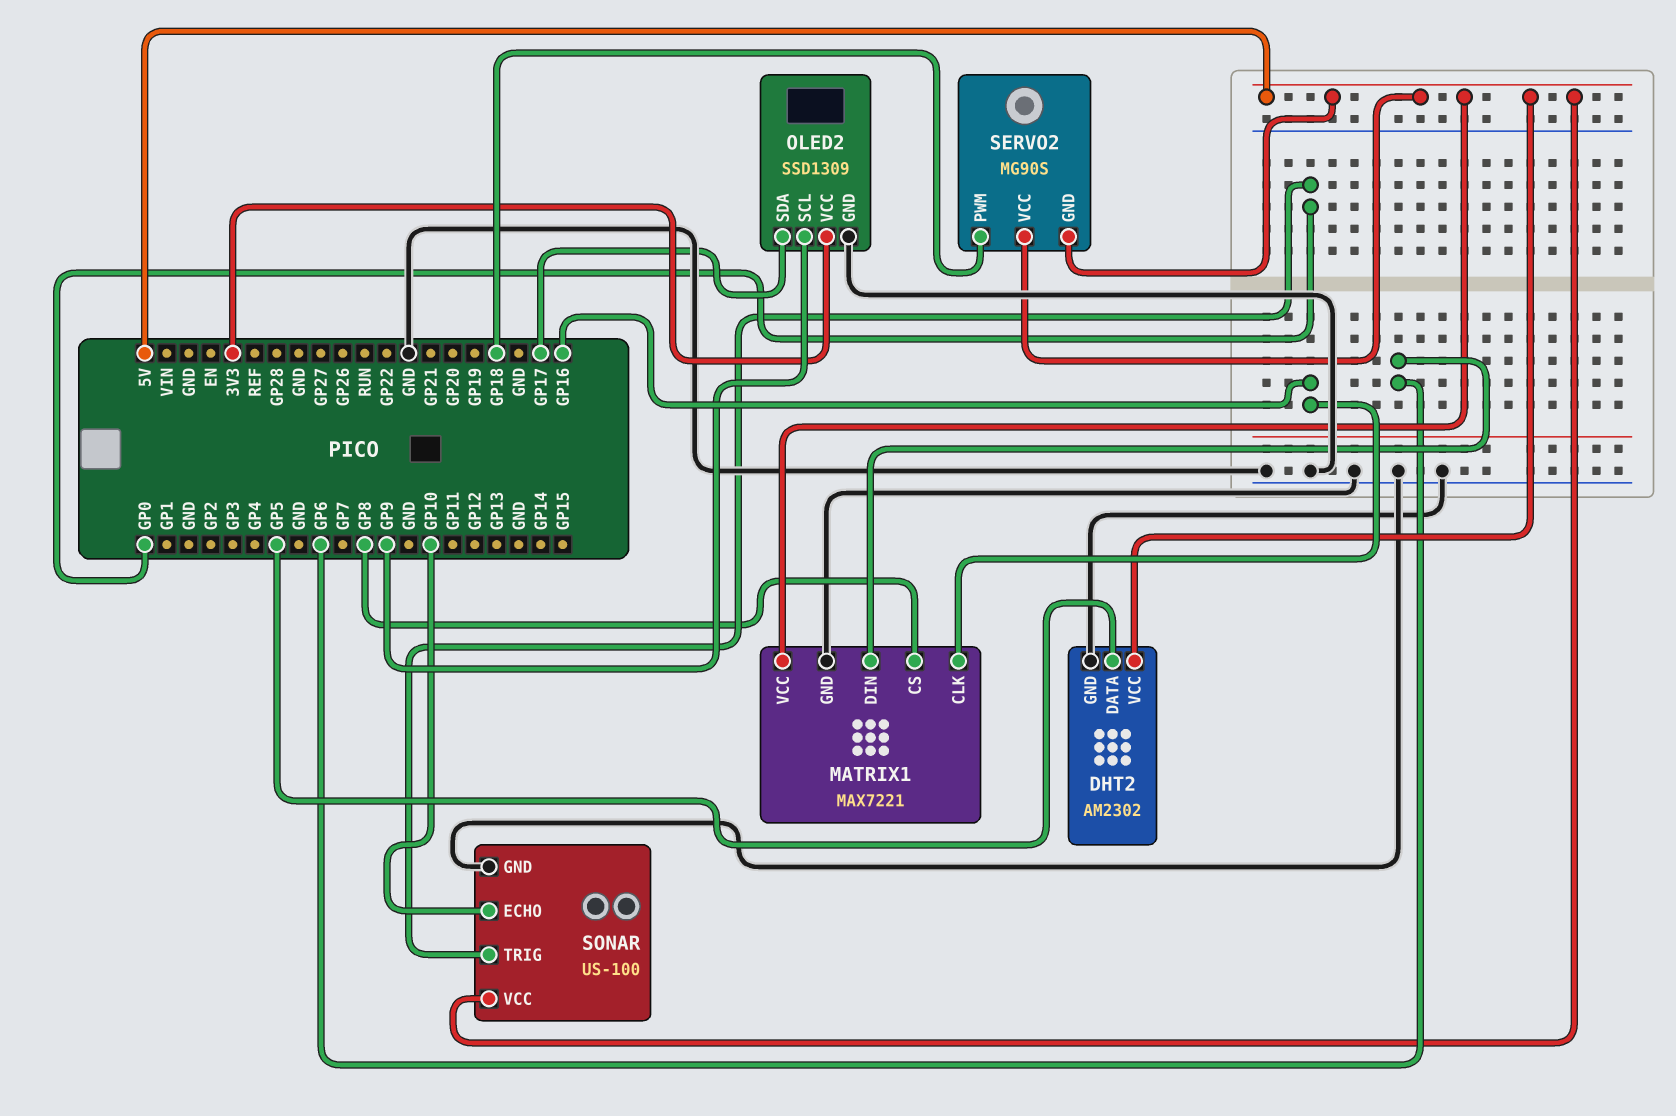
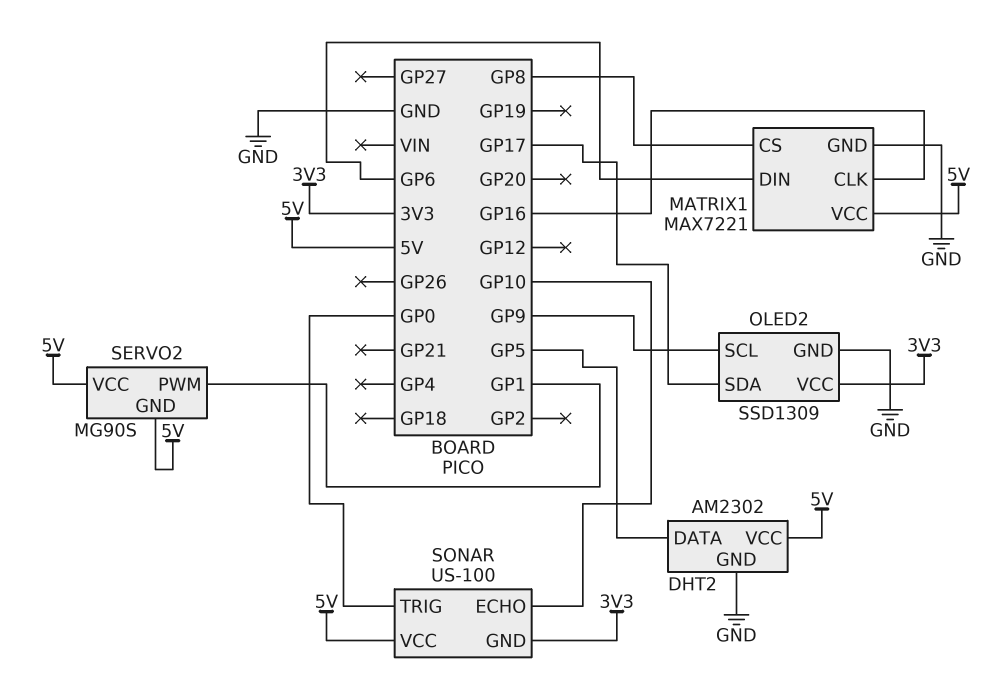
SERVO2 pin PWM: GP18 -> GP1
SONAR pin GND: GND -> 3V3

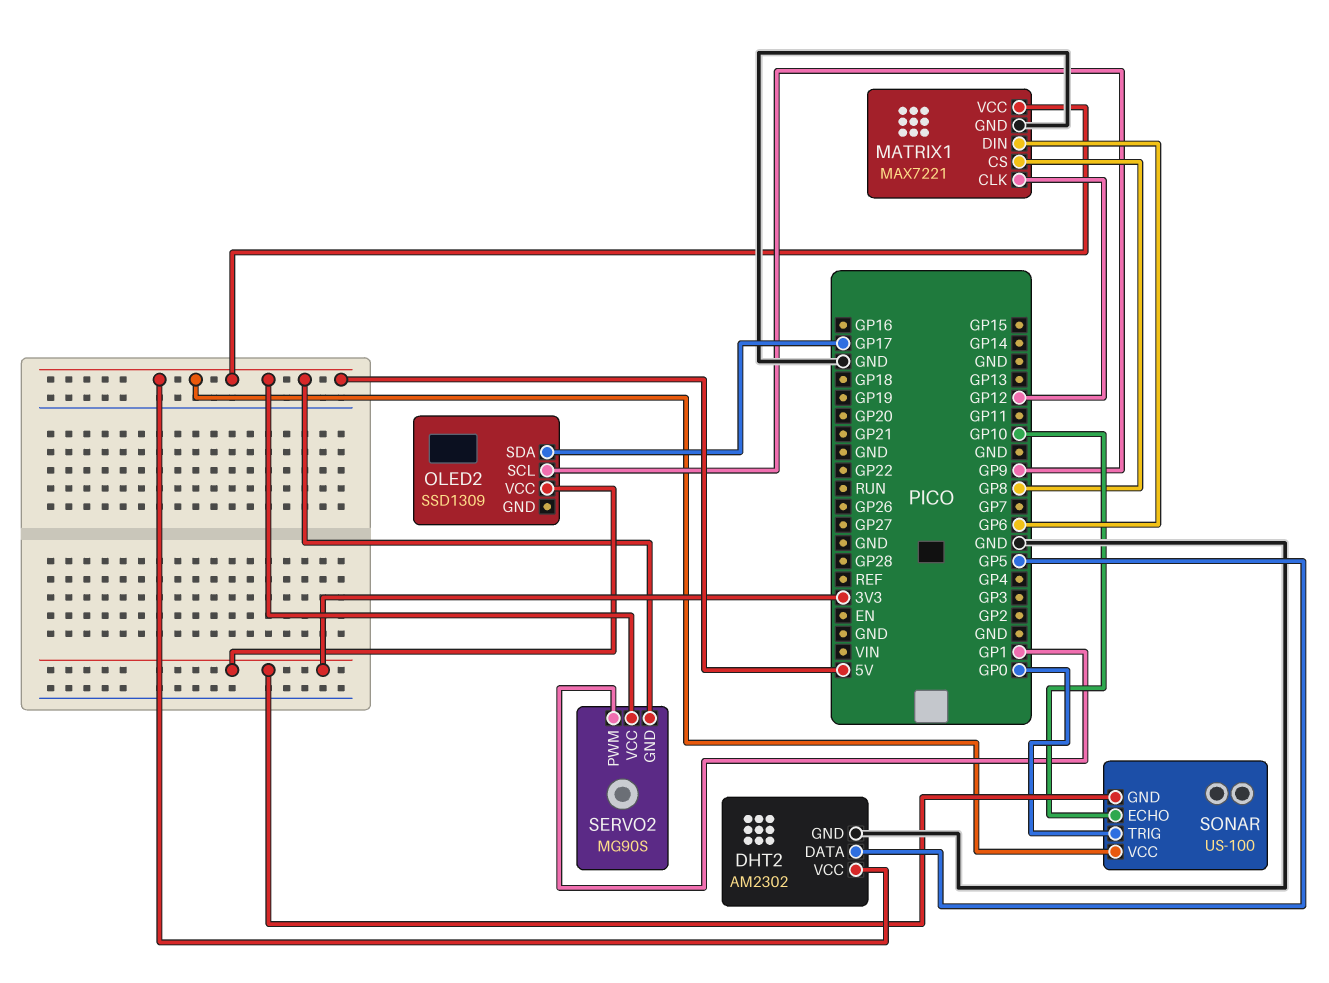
MATRIX1 pin CLK: GP16 -> GP12
OLED2 pin GND: GND -> none

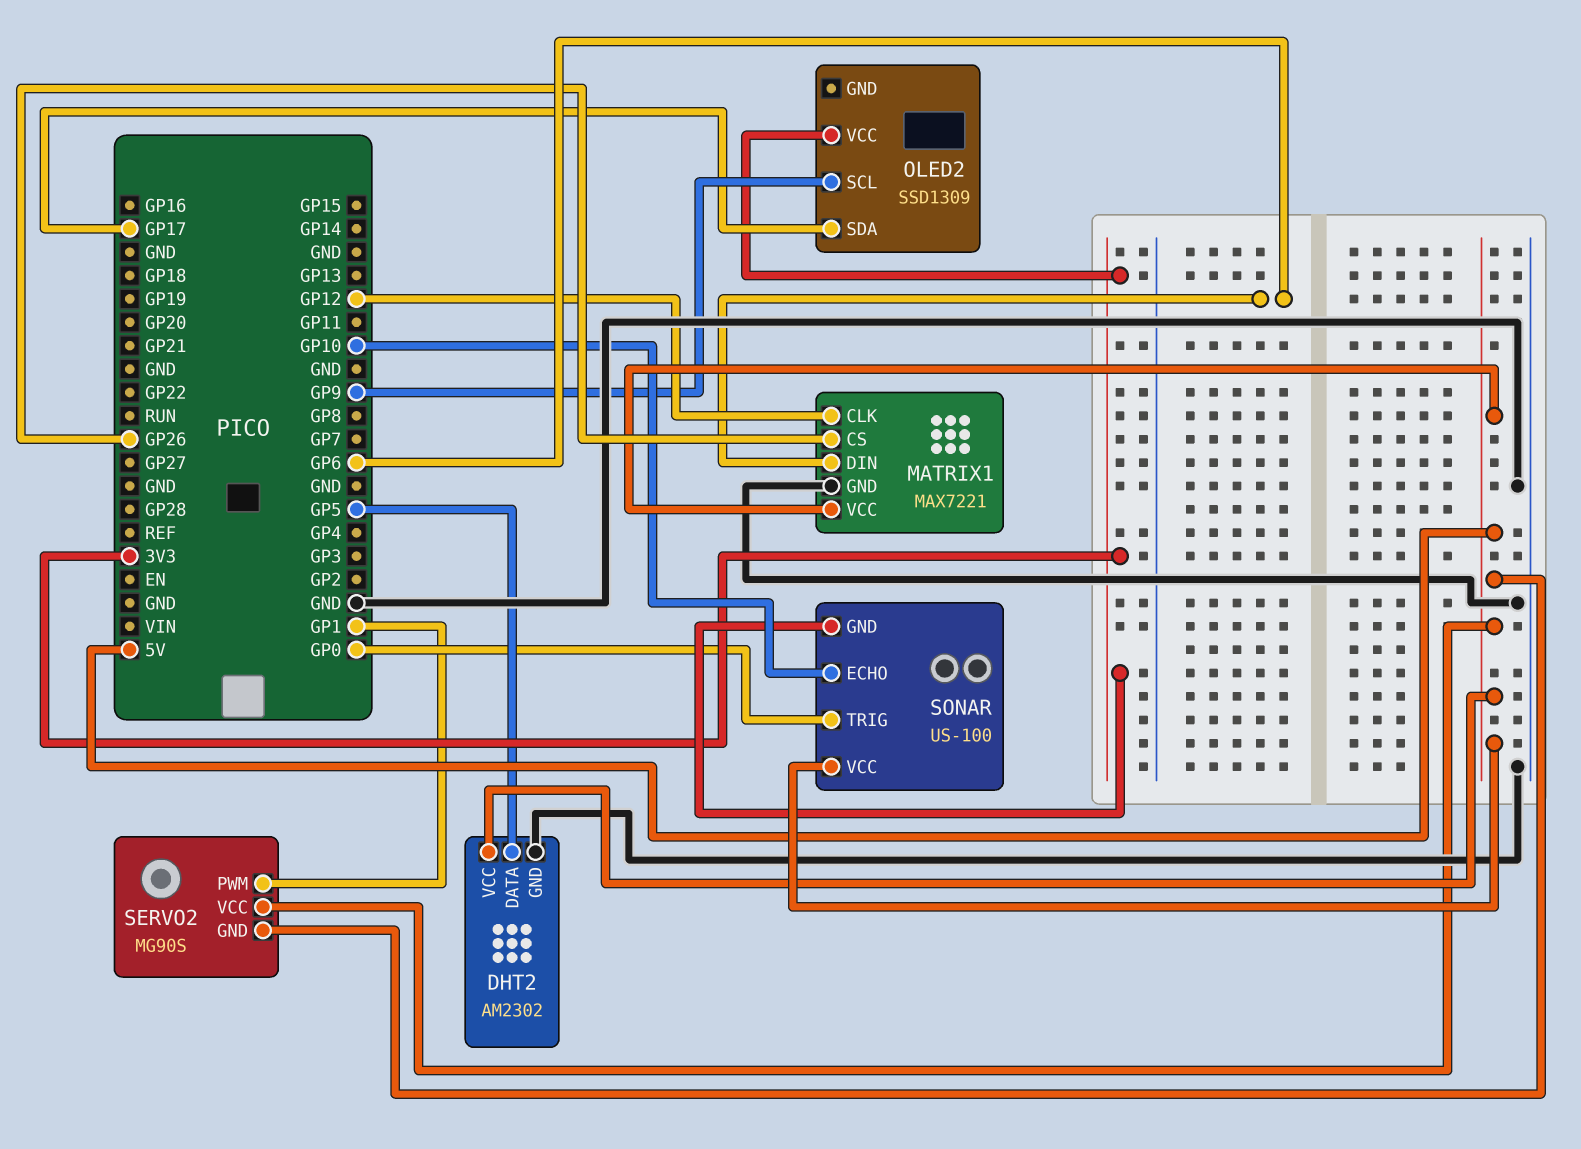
MATRIX1 pin CS: GP8 -> GP26

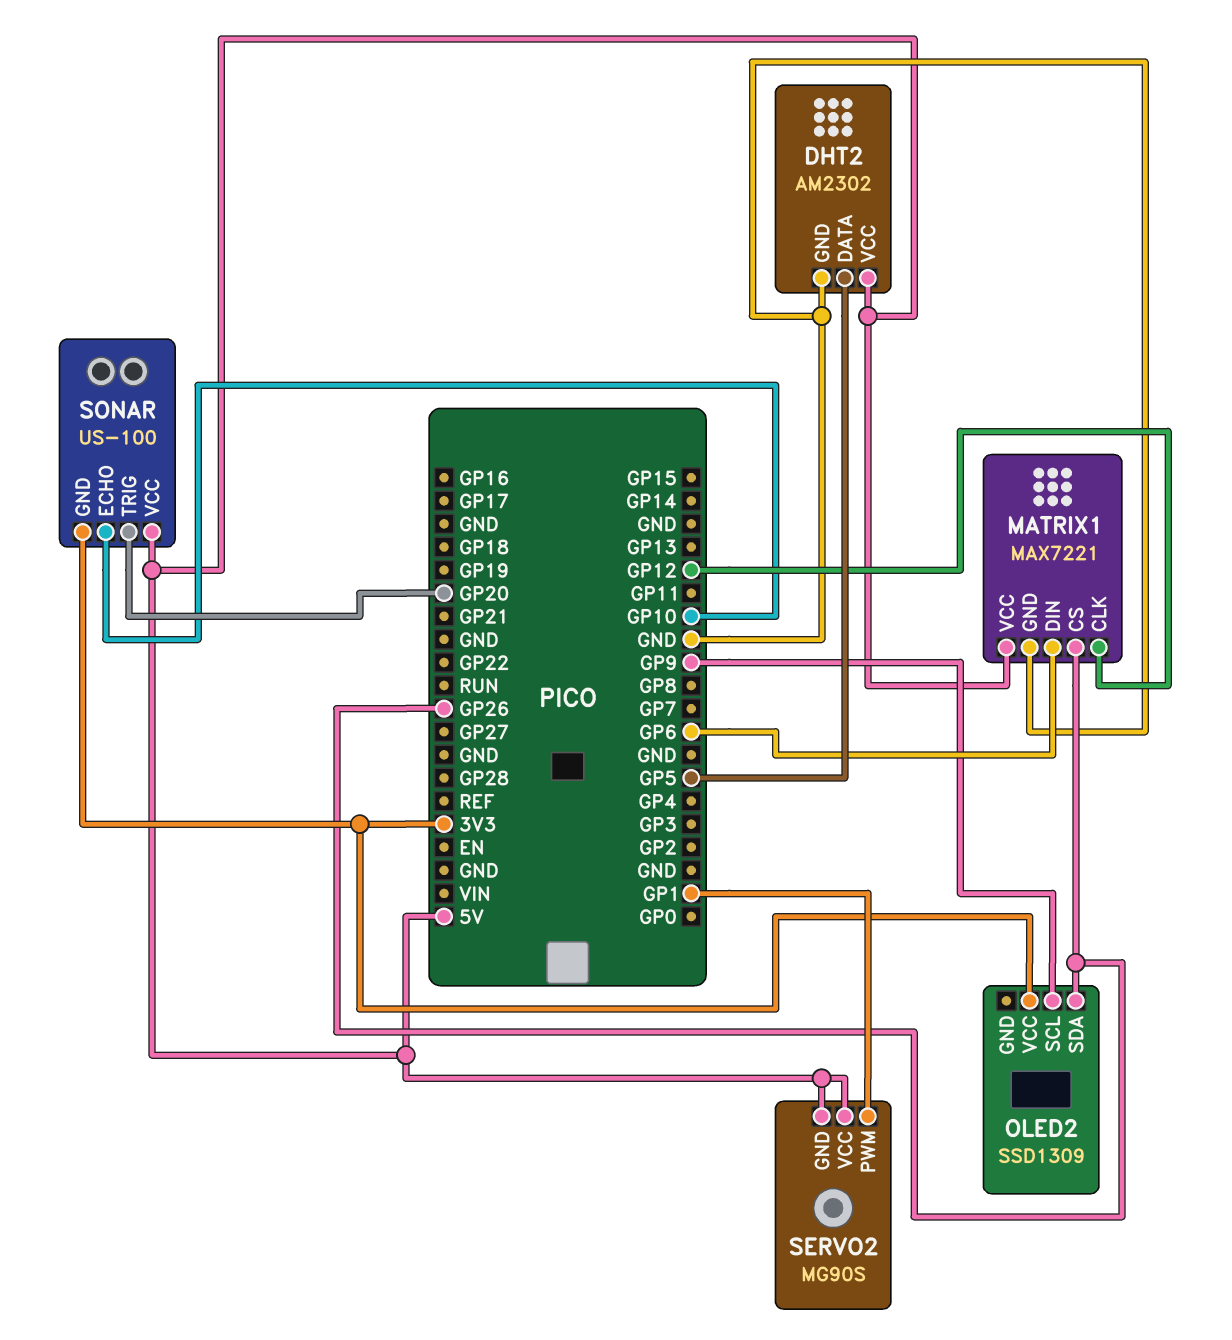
OLED2 pin SDA: GP17 -> GP26
SONAR pin TRIG: GP0 -> GP20

